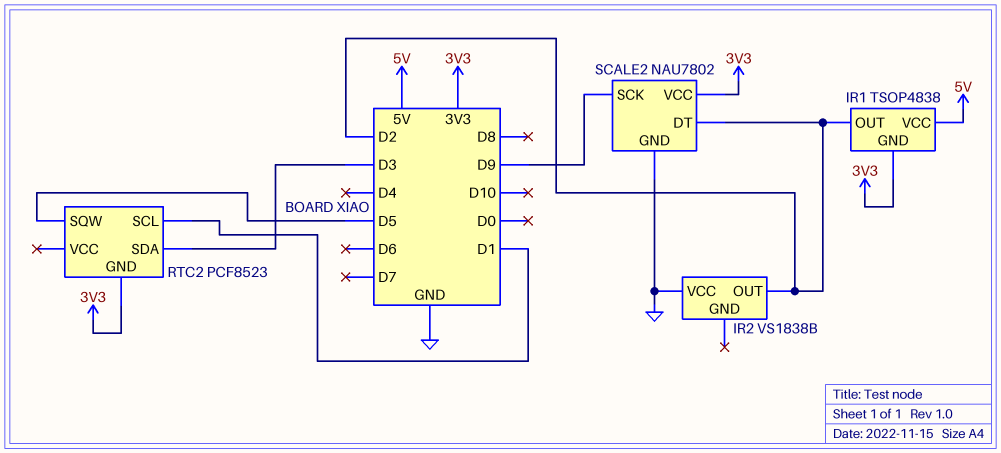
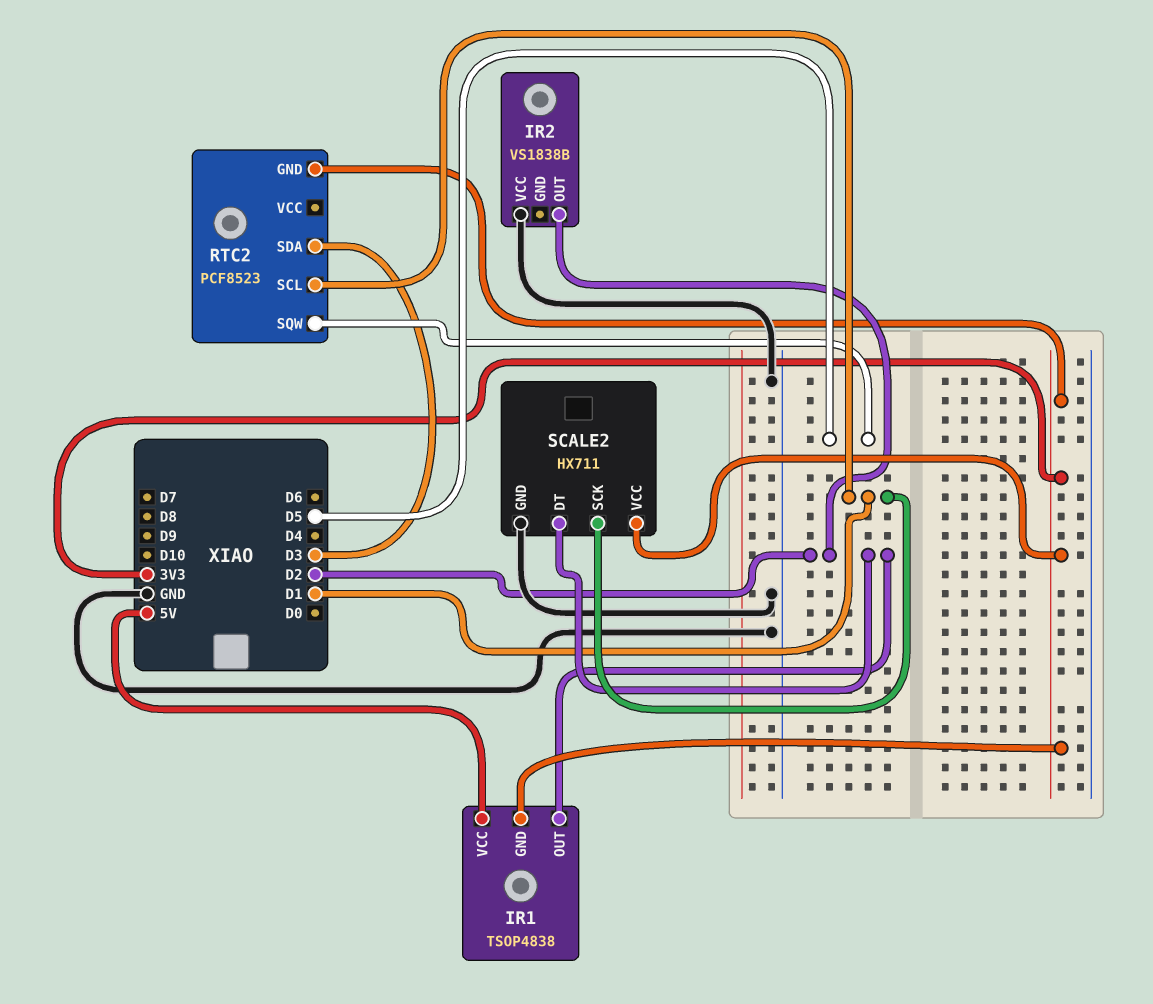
SCALE2: NAU7802 -> HX711
SCALE2 pin SCK: D9 -> D1

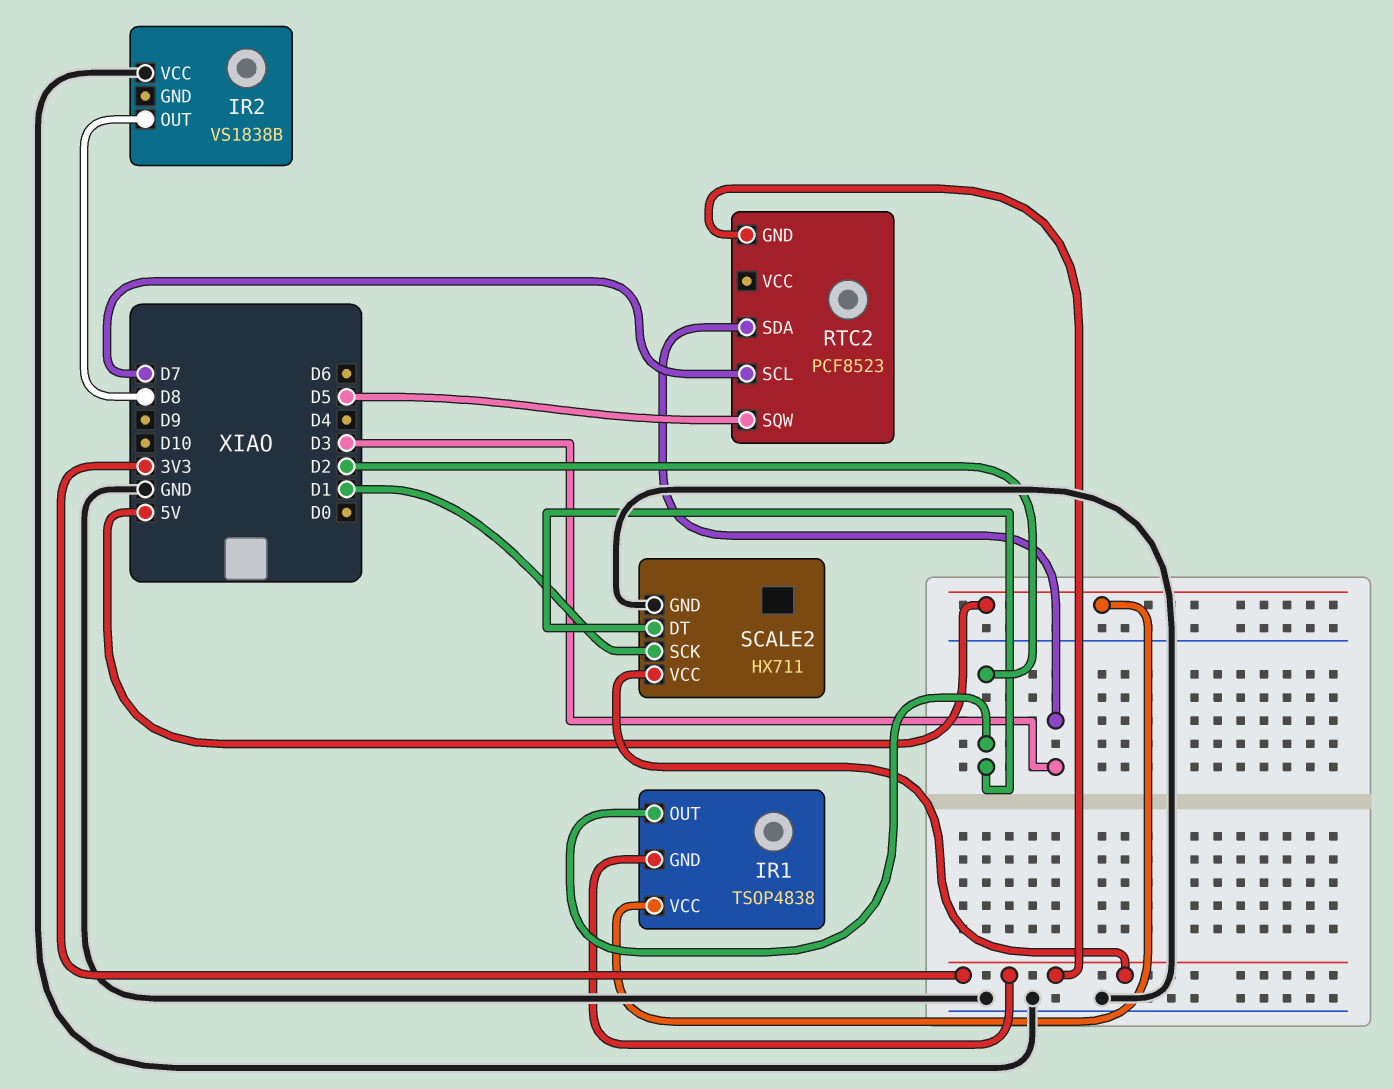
IR2 pin OUT: D2 -> D8
RTC2 pin SCL: D1 -> D7

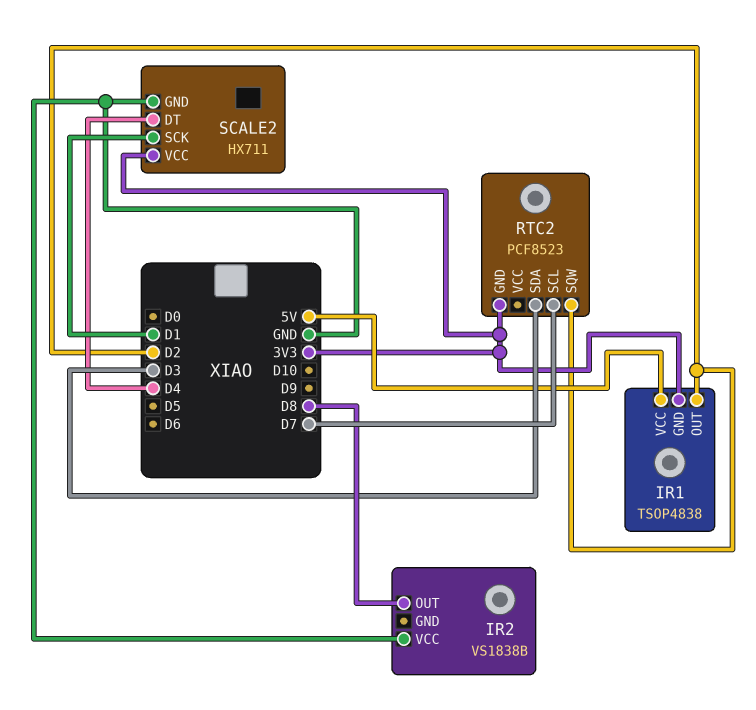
RTC2 pin SQW: D5 -> D2
SCALE2 pin DT: D2 -> D4

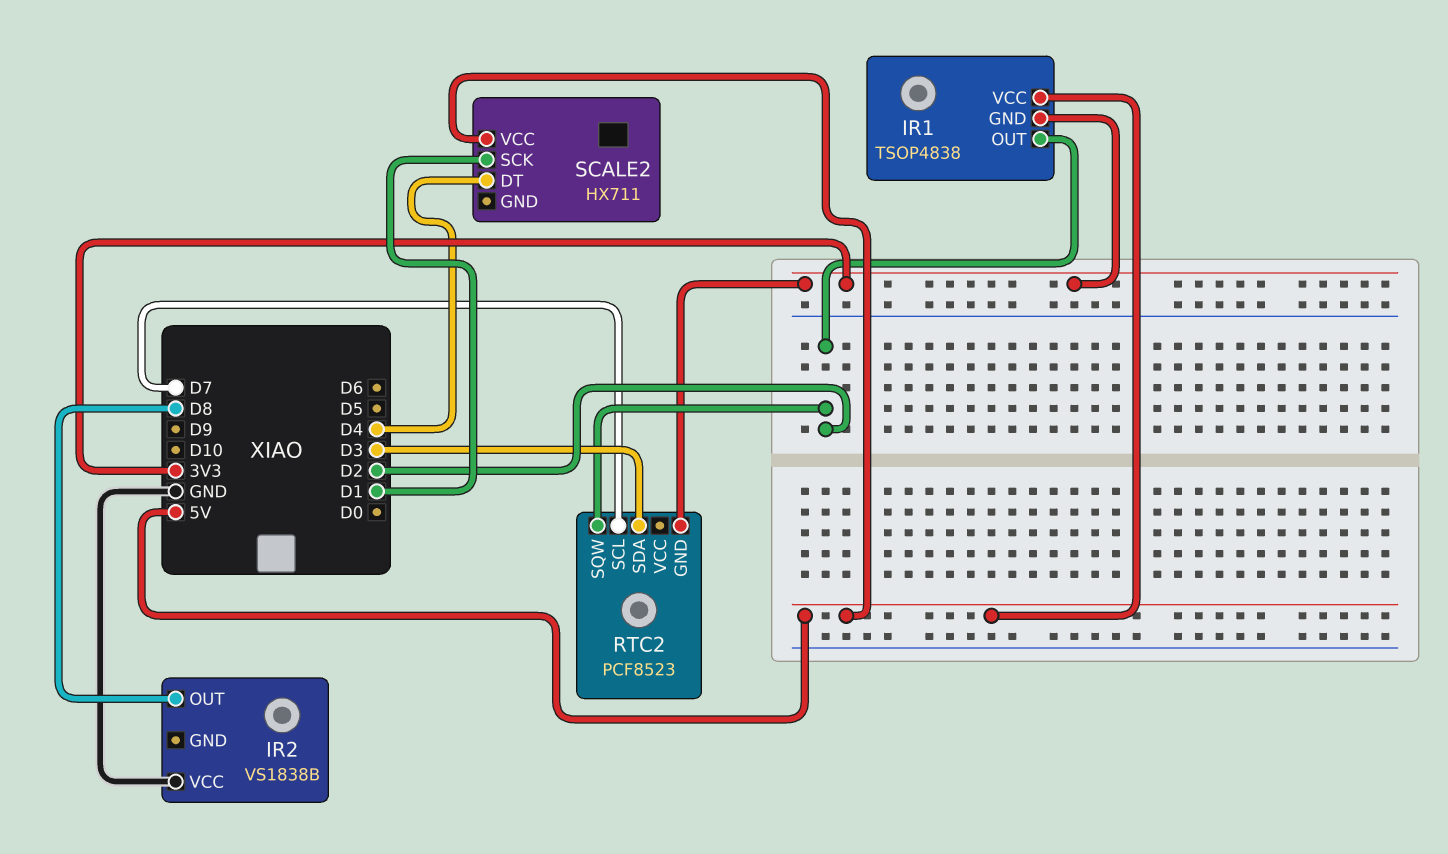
SCALE2 pin GND: GND -> none
SCALE2 pin VCC: 3V3 -> 5V

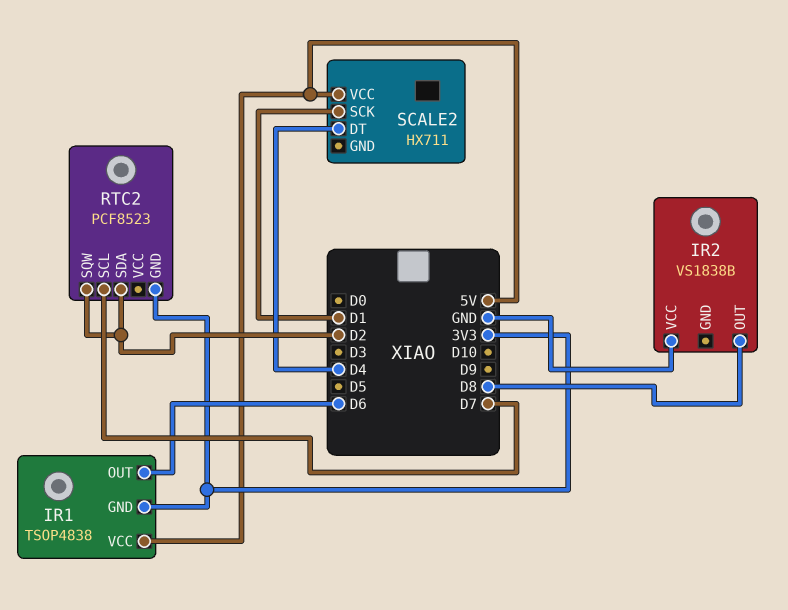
IR1 pin OUT: D2 -> D6
RTC2 pin SDA: D3 -> D2

